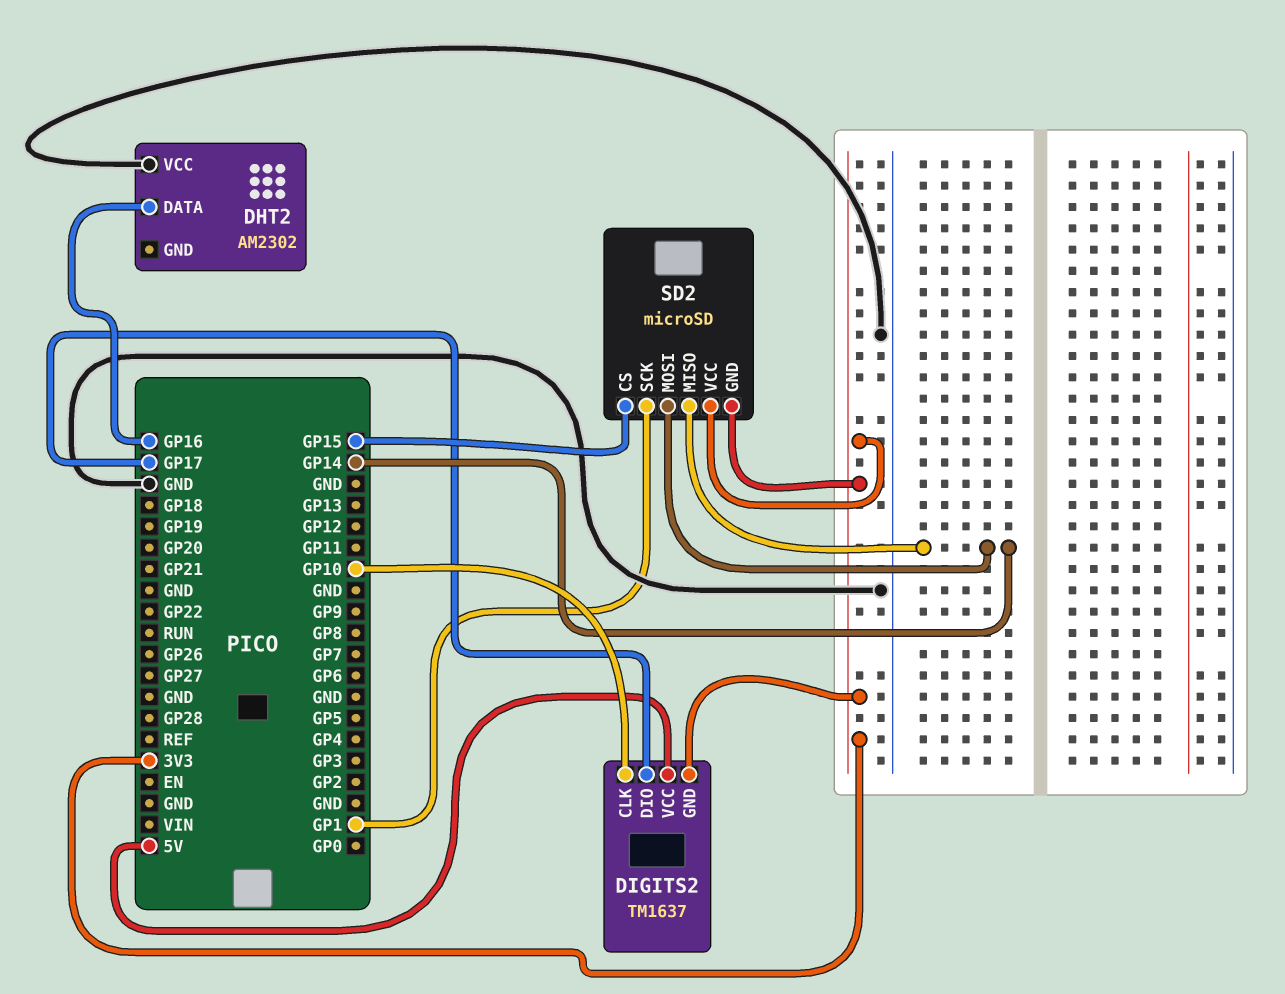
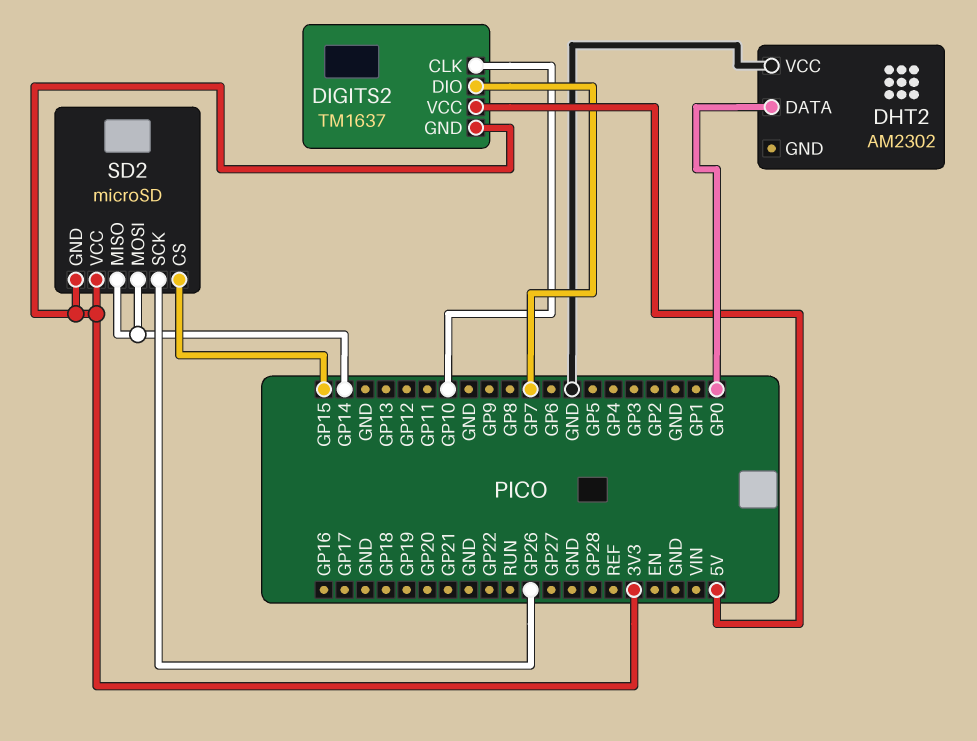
DHT2 pin DATA: GP16 -> GP0
DIGITS2 pin DIO: GP17 -> GP7
SD2 pin SCK: GP1 -> GP26

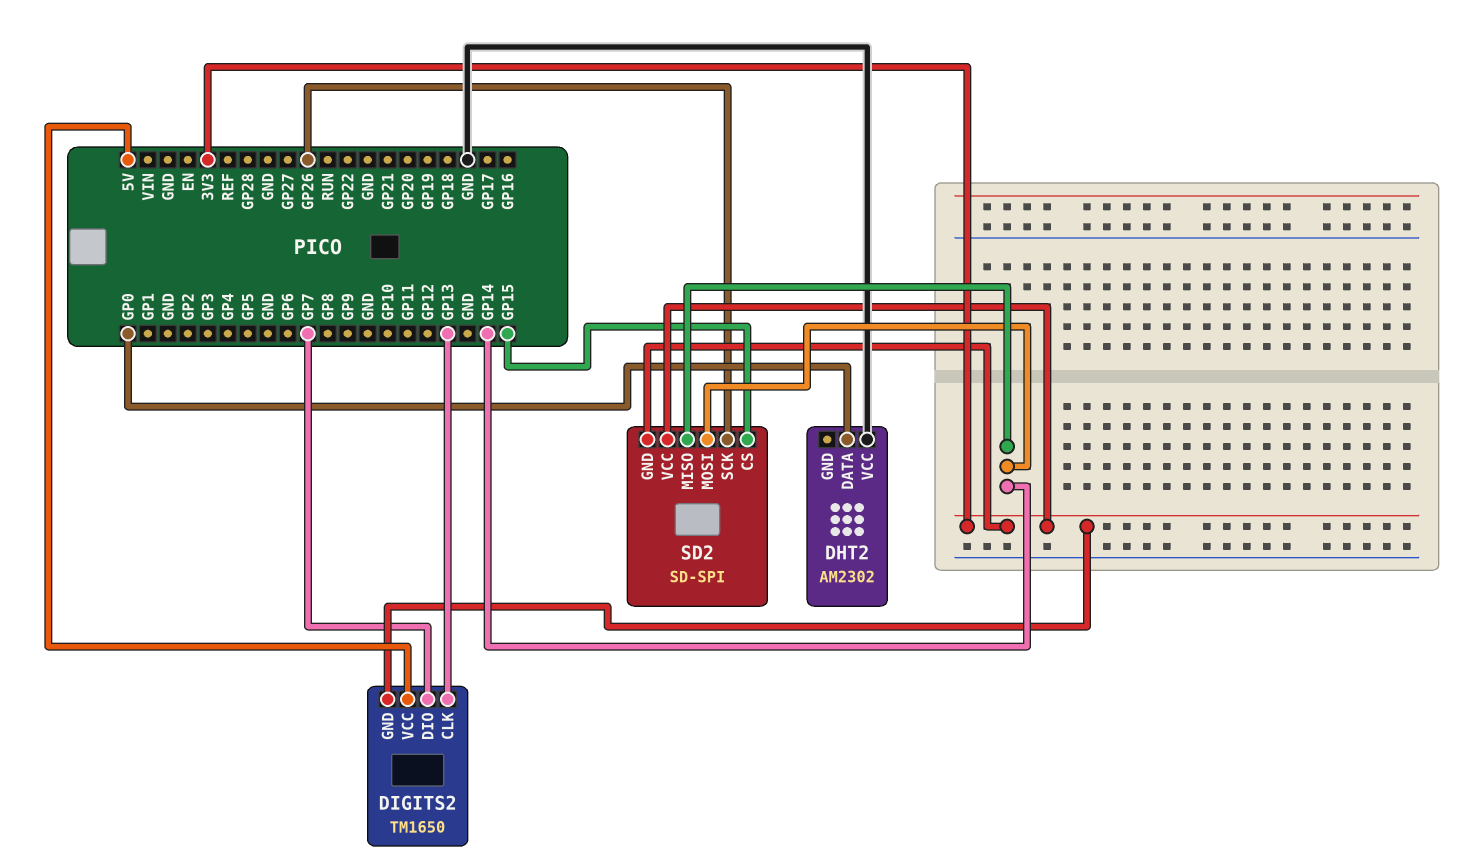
DIGITS2: TM1637 -> TM1650
DIGITS2 pin CLK: GP10 -> GP13
SD2: microSD -> SD-SPI

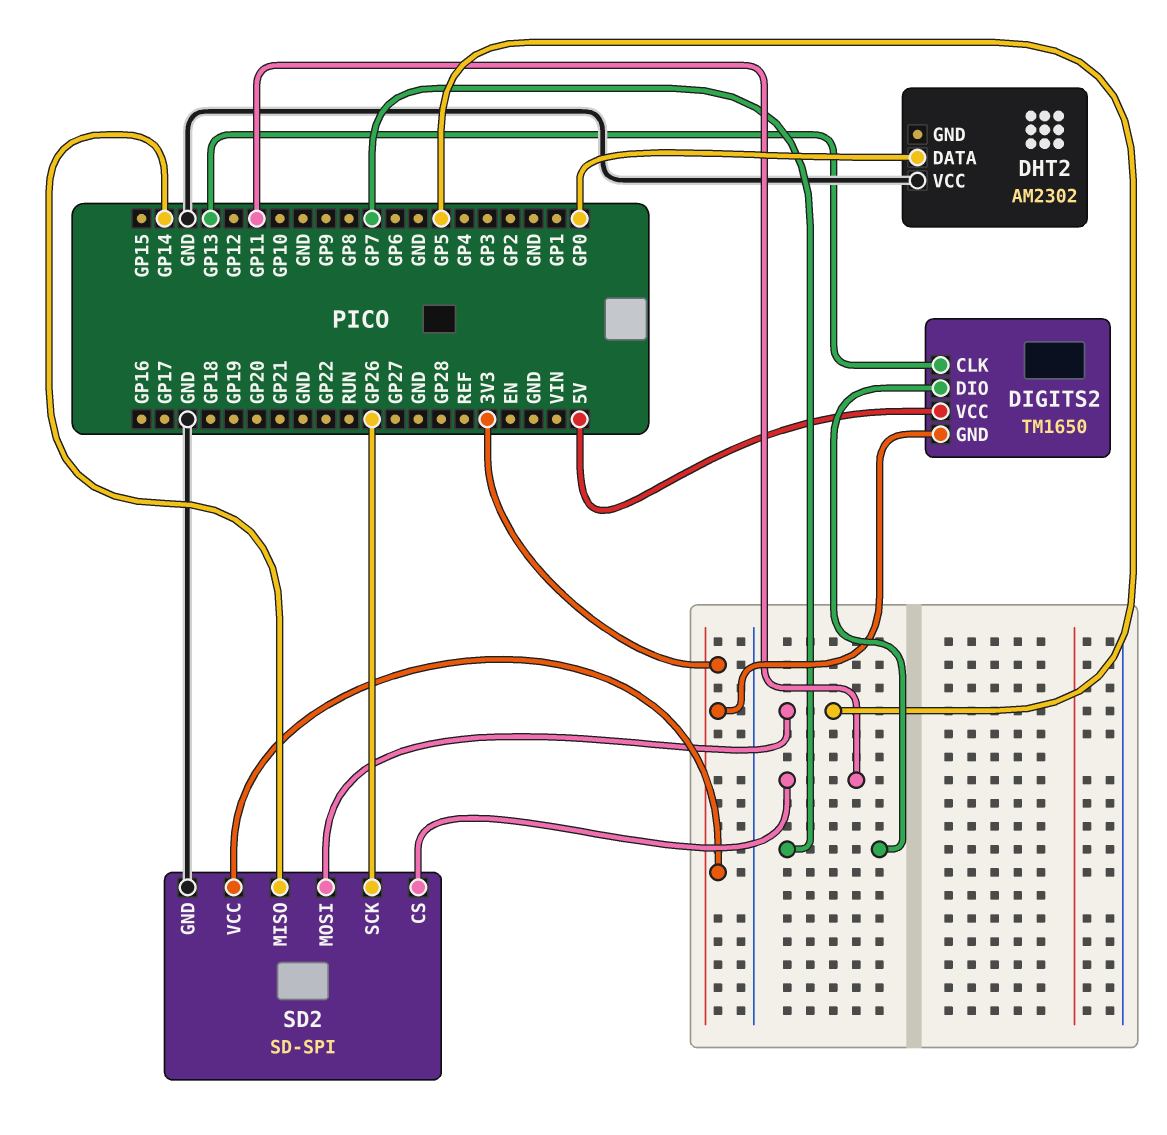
SD2 pin CS: GP15 -> GP11
SD2 pin GND: 3V3 -> GND
SD2 pin MOSI: GP14 -> GP5

